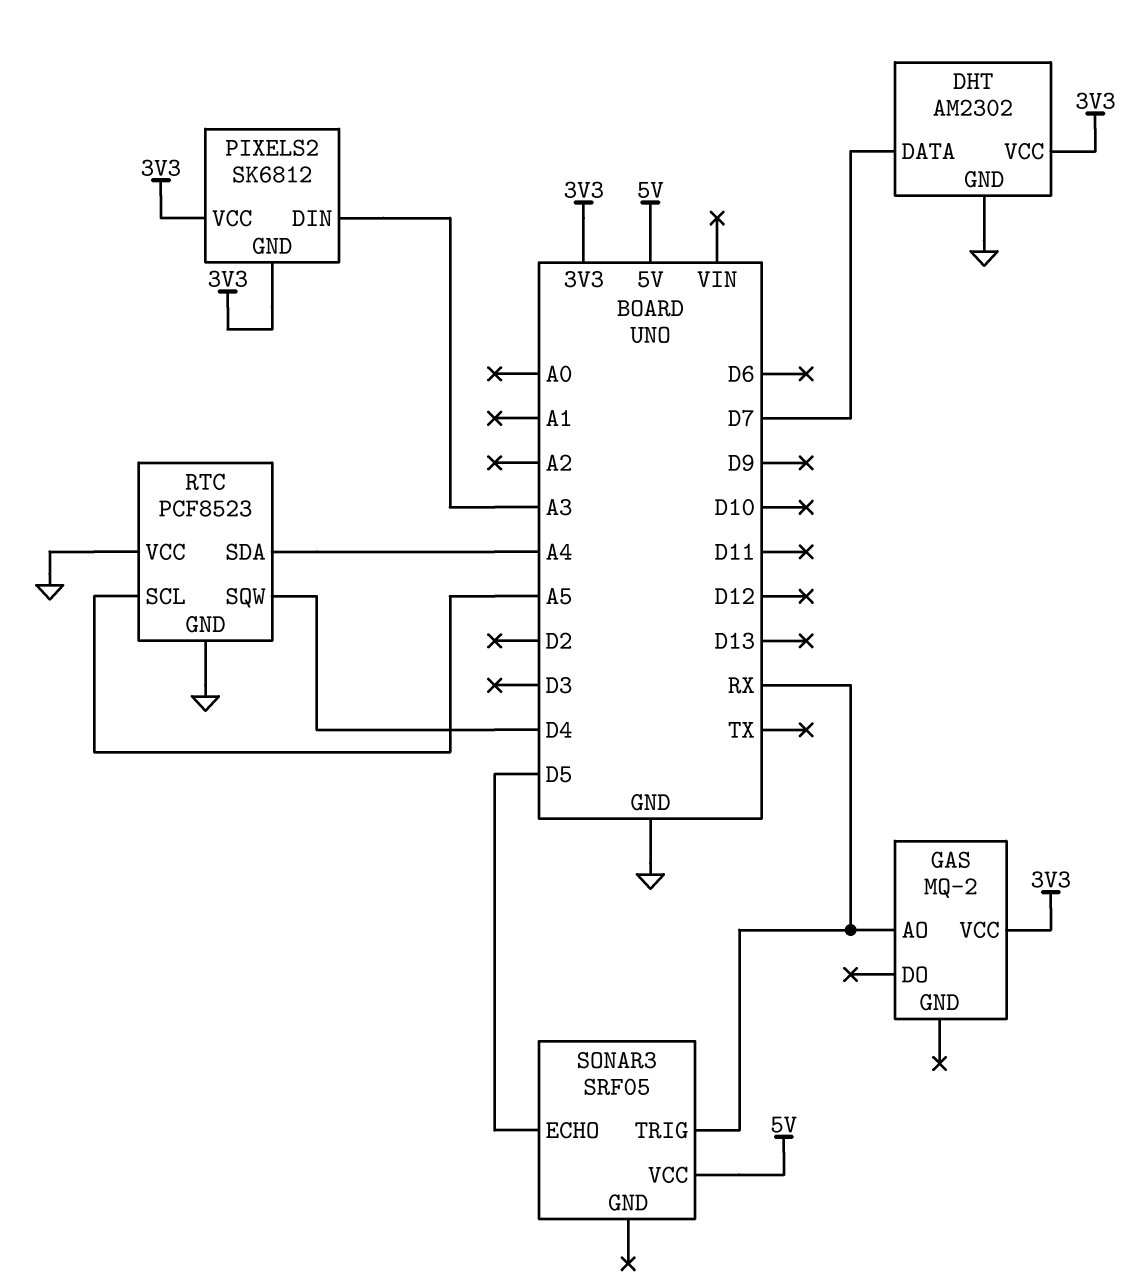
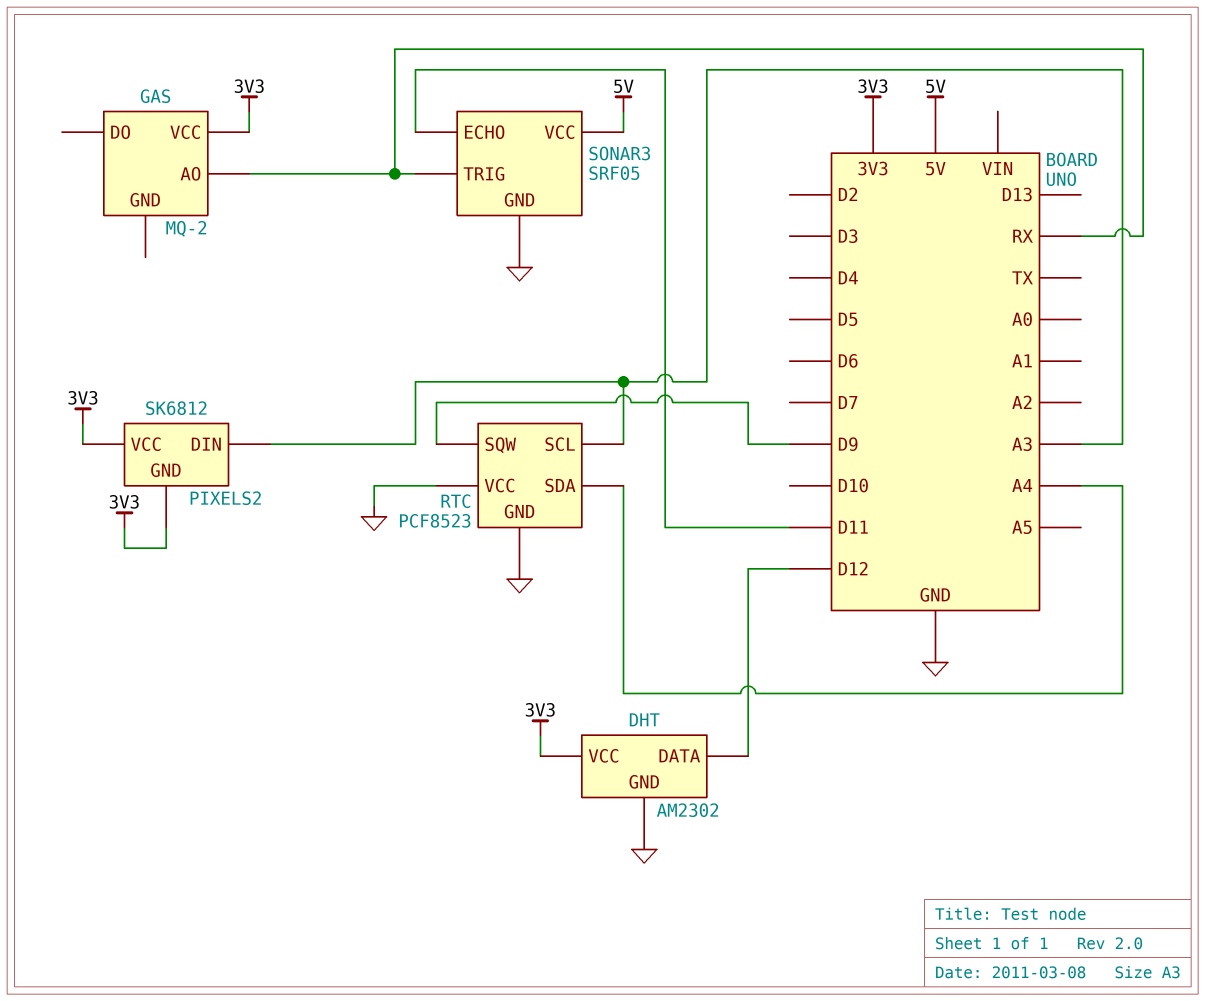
DHT pin DATA: D7 -> D12
RTC pin SCL: A5 -> A3
RTC pin SQW: D4 -> D9
SONAR3 pin ECHO: D5 -> D11
SONAR3 pin GND: none -> GND

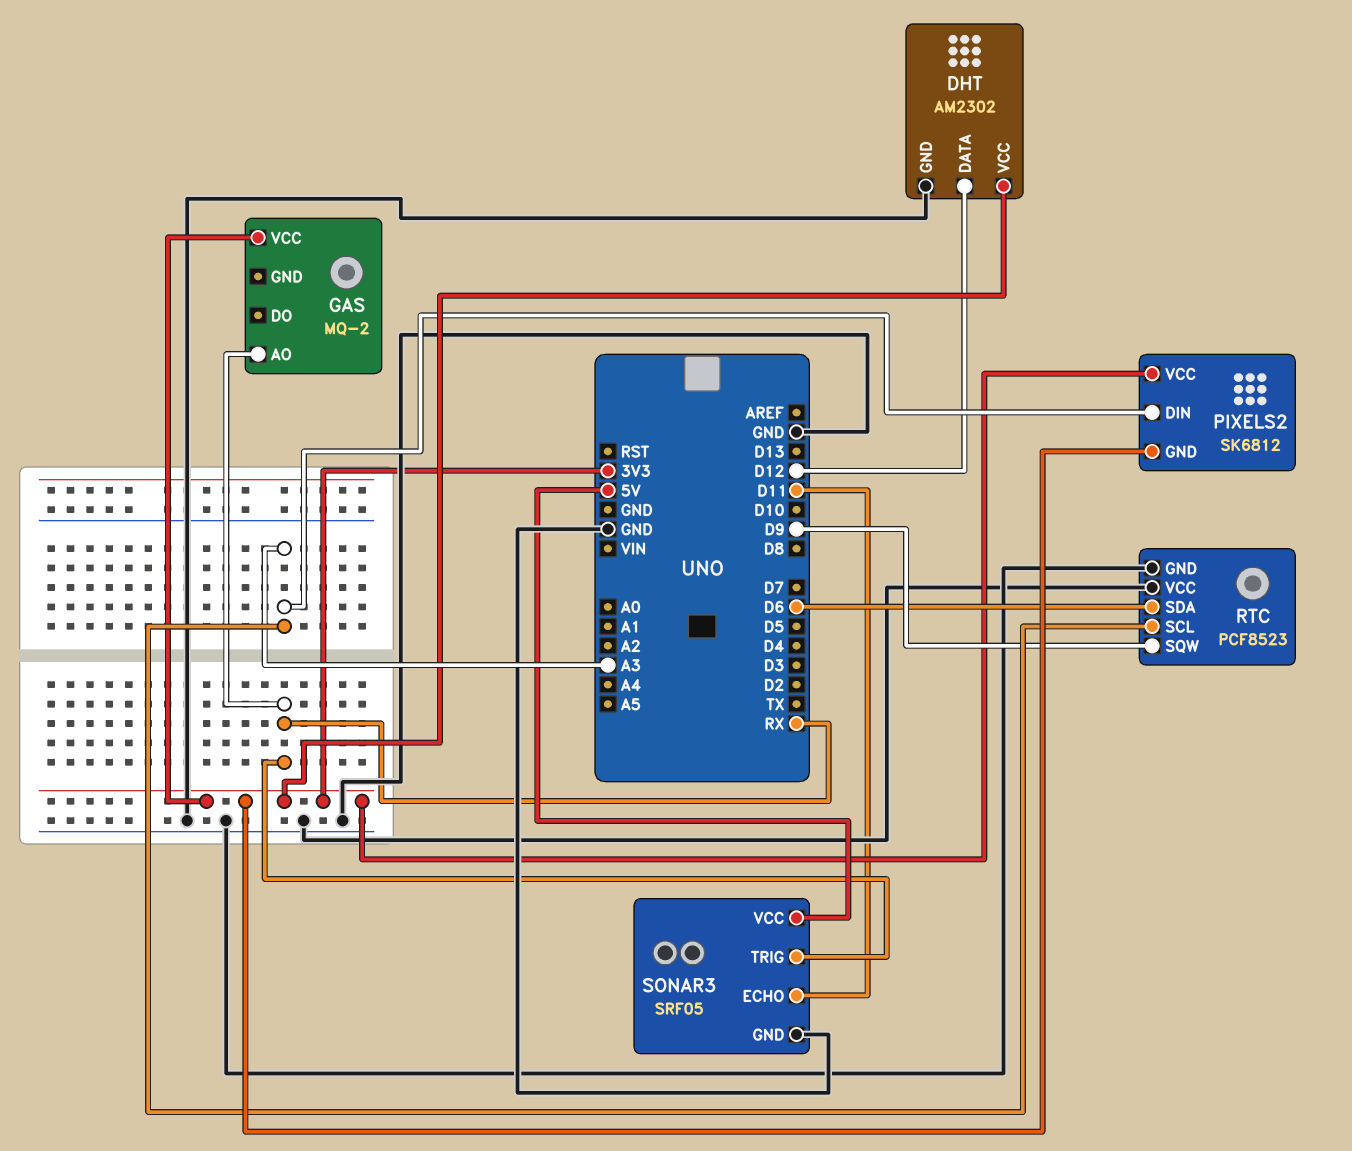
RTC pin SDA: A4 -> D6

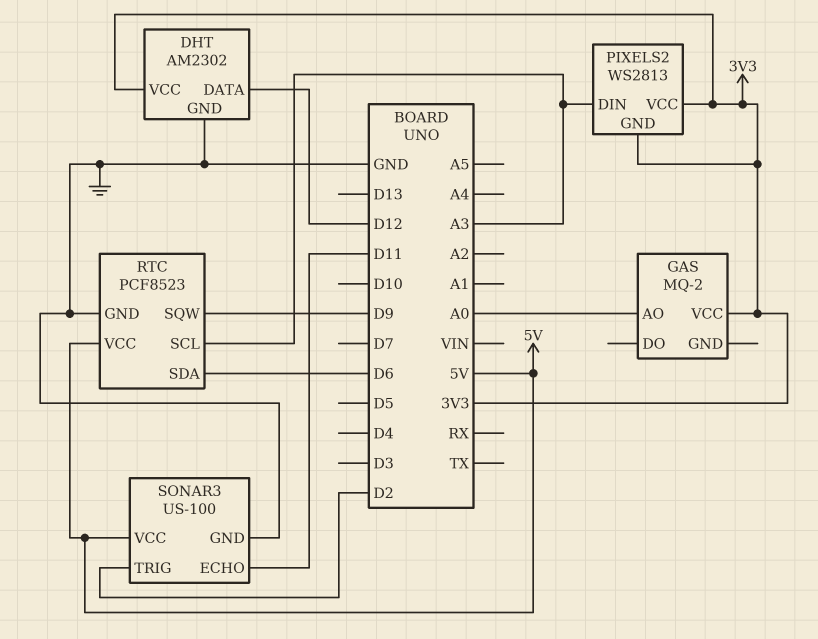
GAS pin AO: RX -> A0
PIXELS2: SK6812 -> WS2813
RTC pin VCC: GND -> 5V
SONAR3: SRF05 -> US-100
SONAR3 pin TRIG: RX -> D2

